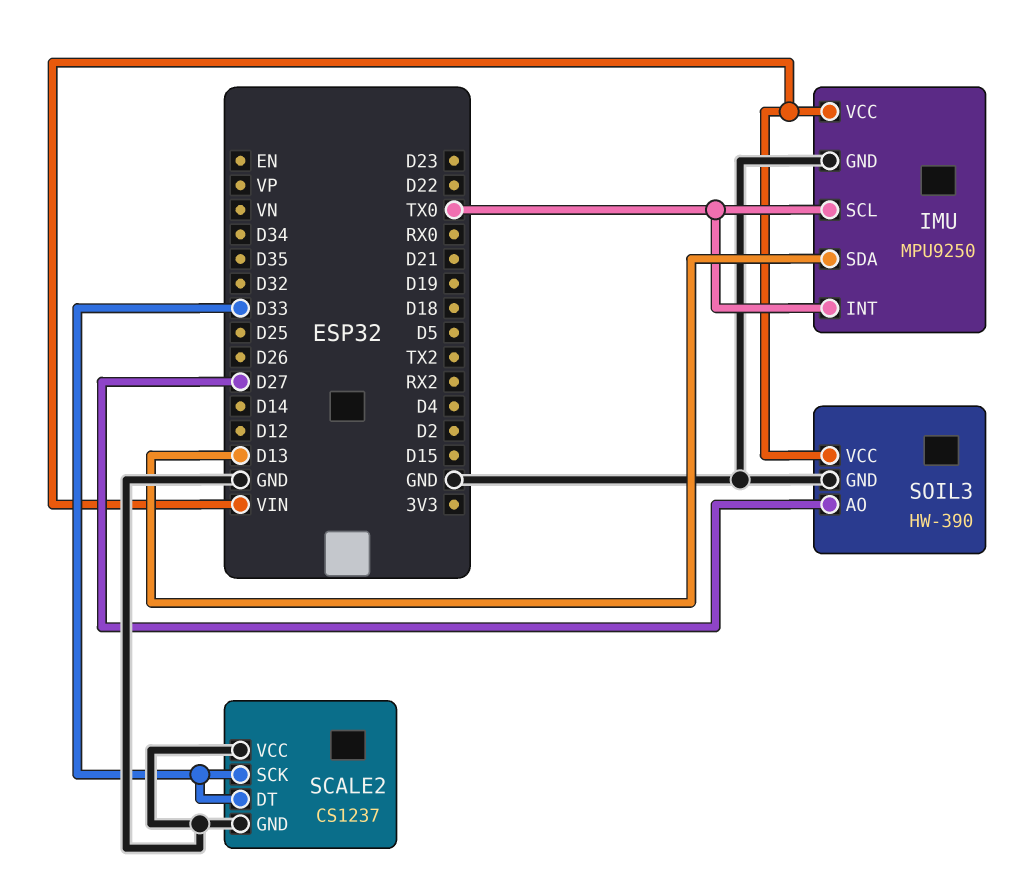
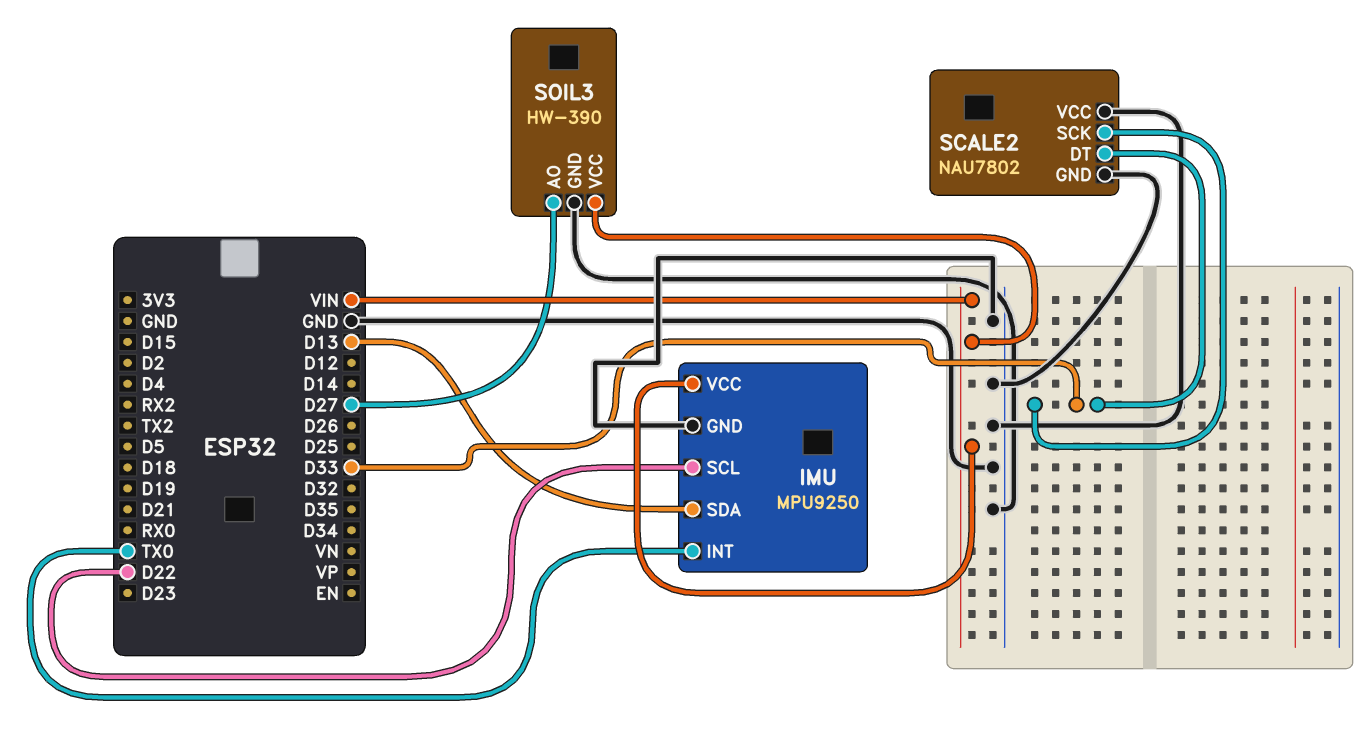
IMU pin SCL: TX0 -> D22
SCALE2: CS1237 -> NAU7802

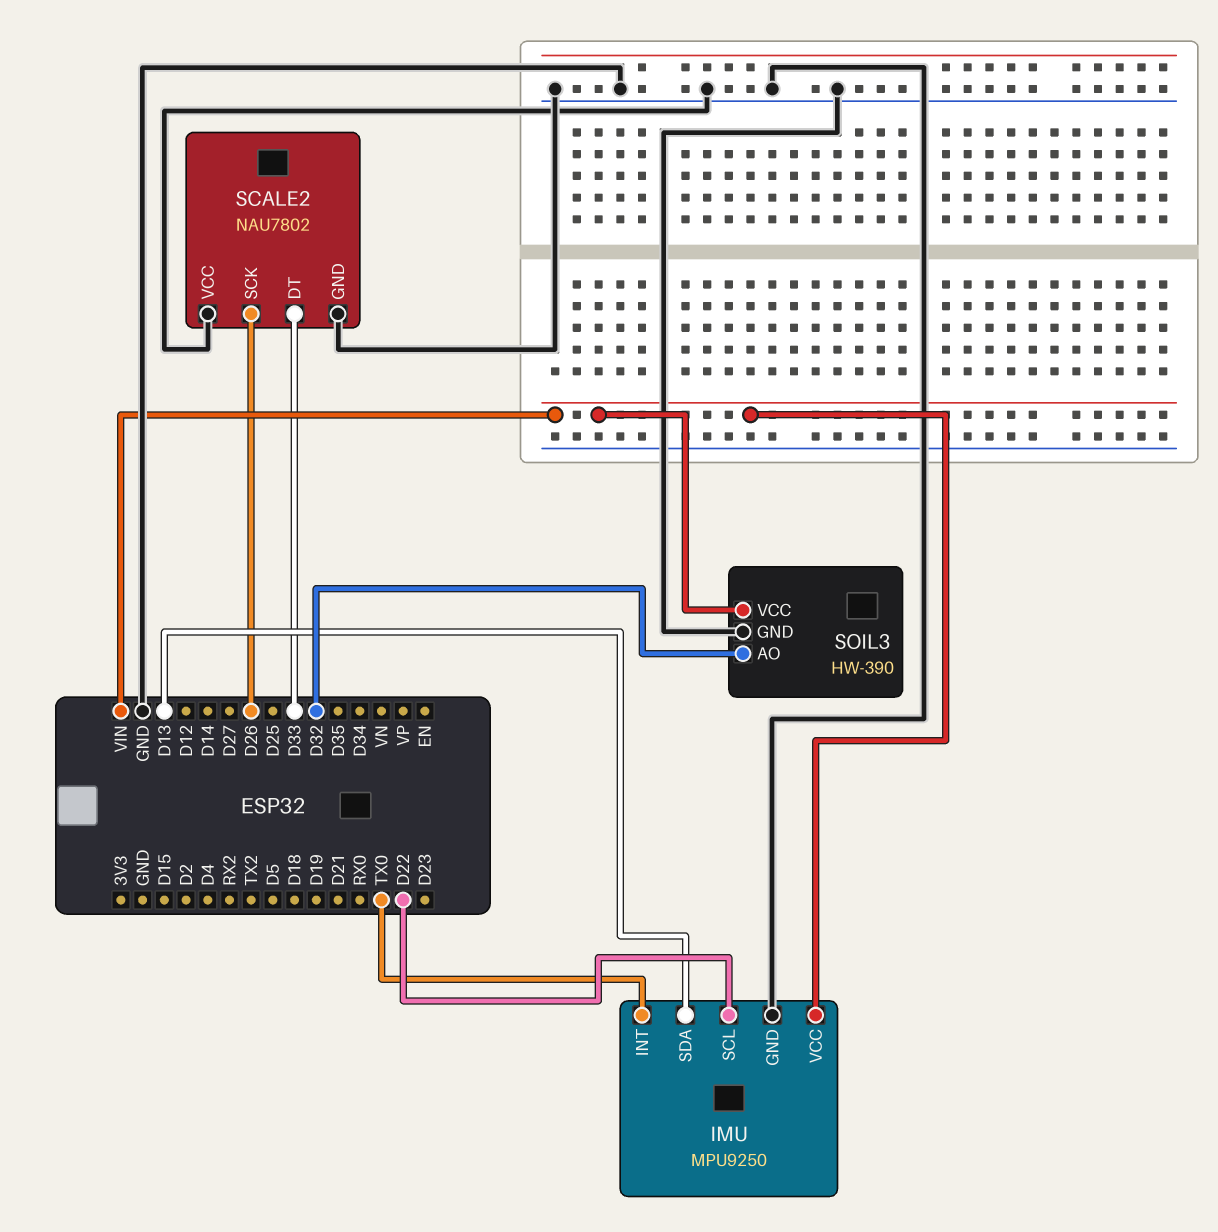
SCALE2 pin SCK: D33 -> D26
SOIL3 pin AO: D27 -> D32

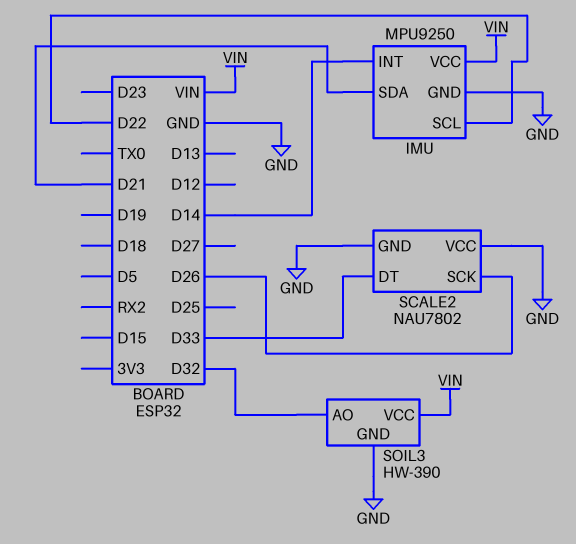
IMU pin INT: TX0 -> D14
IMU pin SDA: D13 -> D21

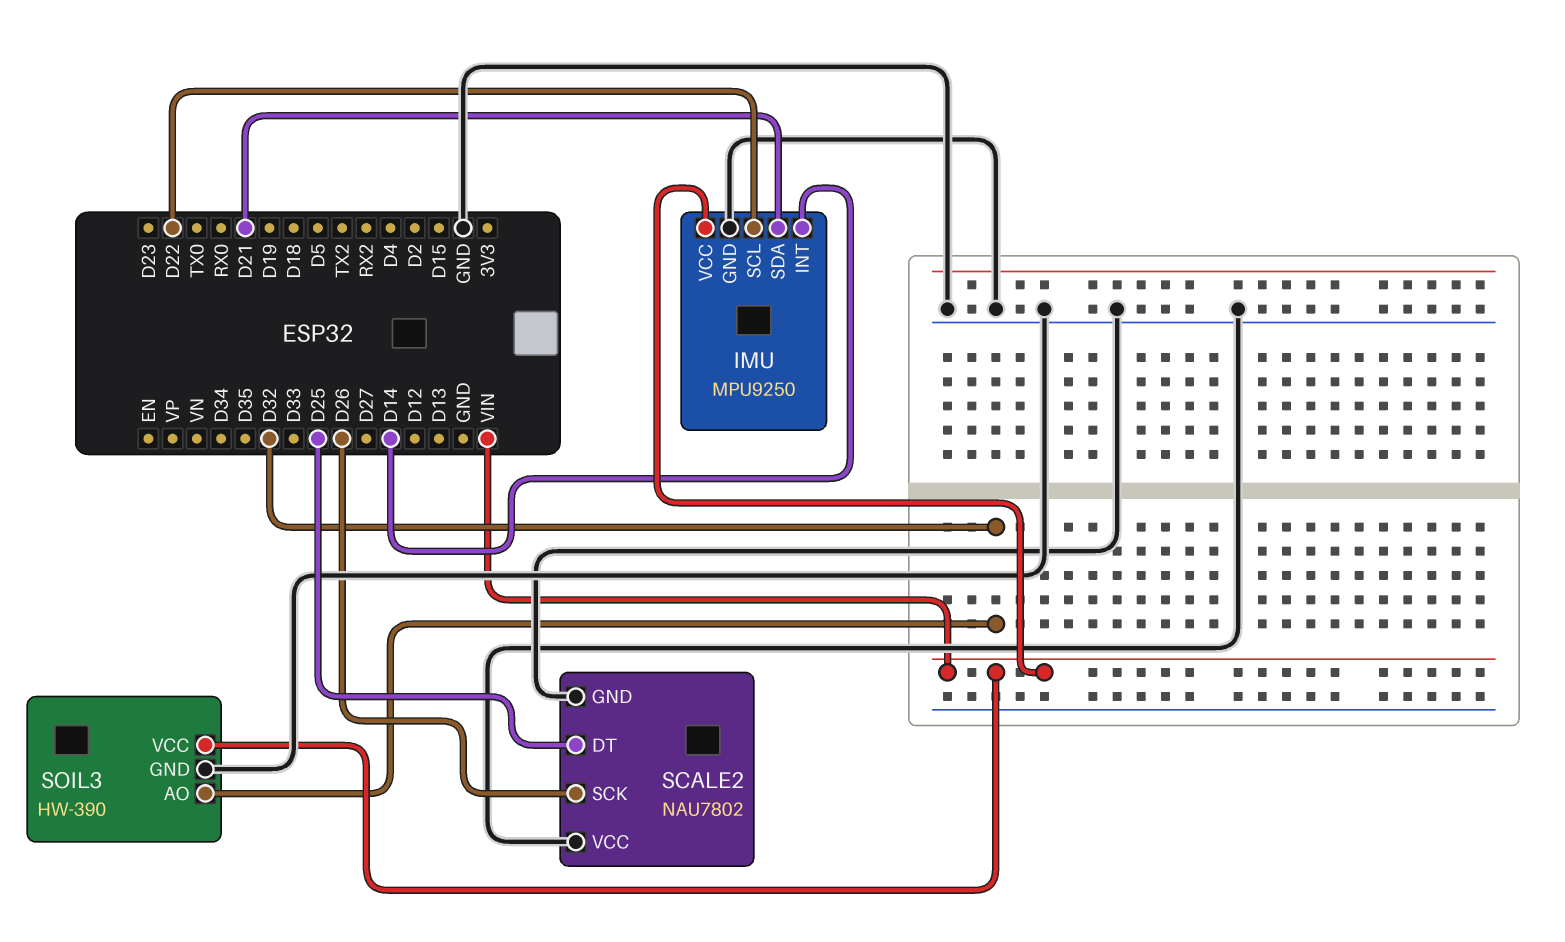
SCALE2 pin DT: D33 -> D25

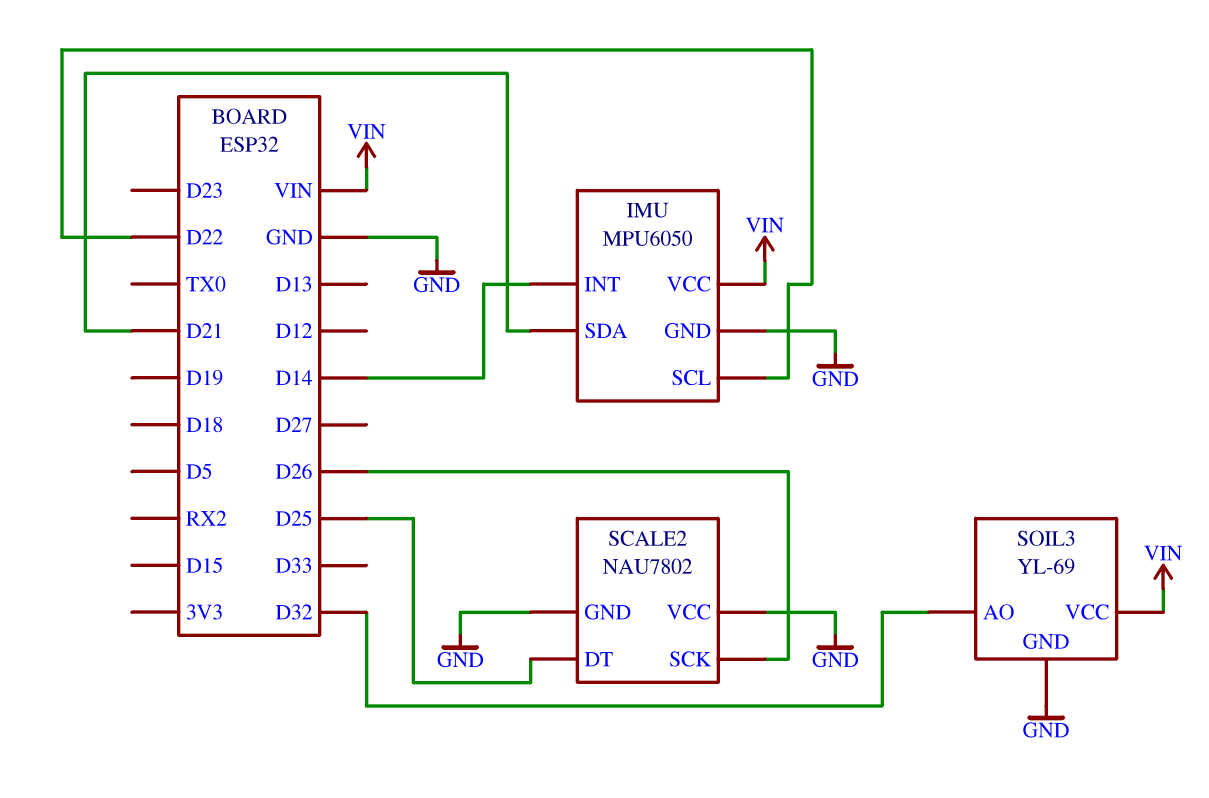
IMU: MPU9250 -> MPU6050
SOIL3: HW-390 -> YL-69

